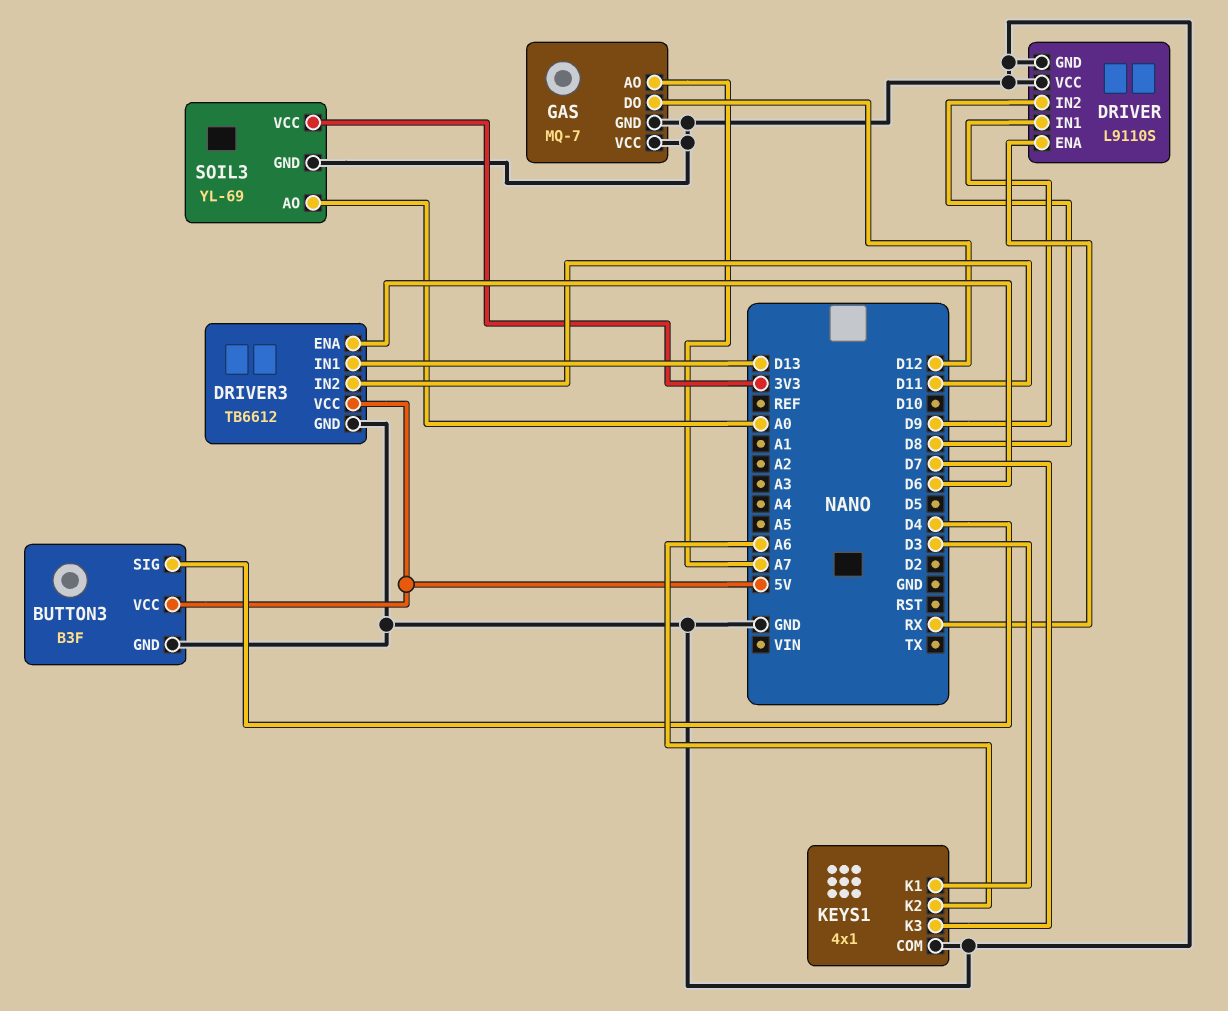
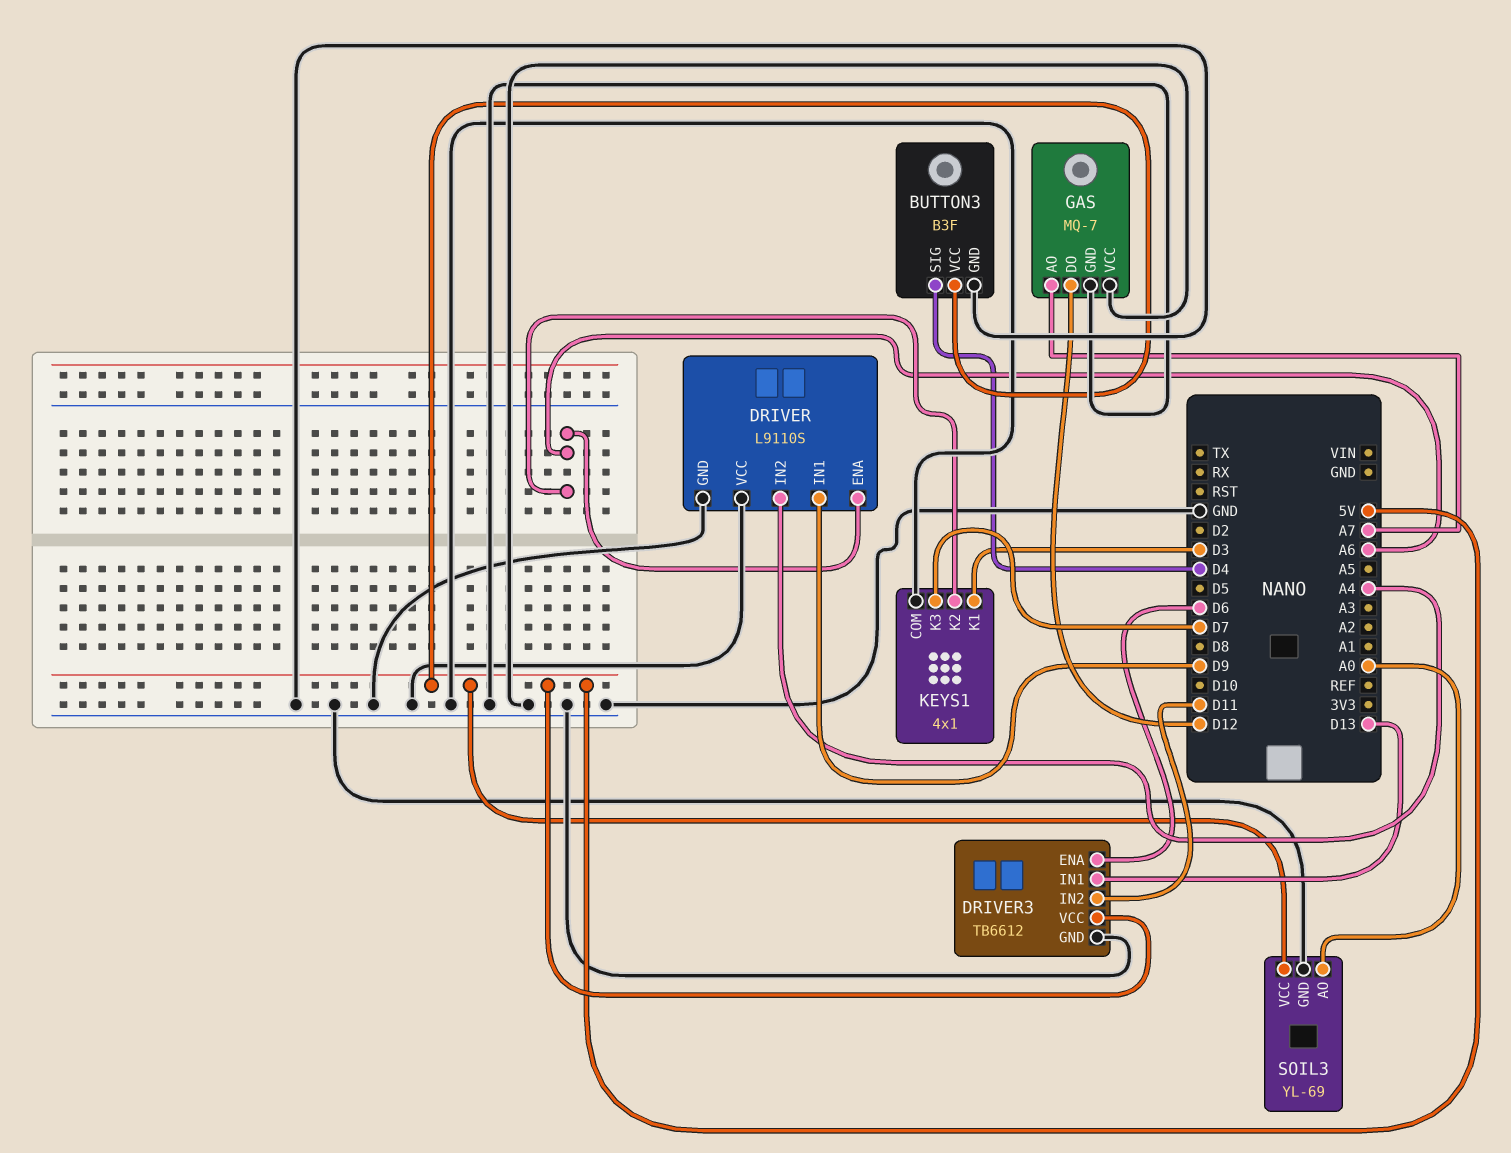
DRIVER pin ENA: RX -> A6
DRIVER pin IN2: D8 -> A4
SOIL3 pin VCC: 3V3 -> 5V

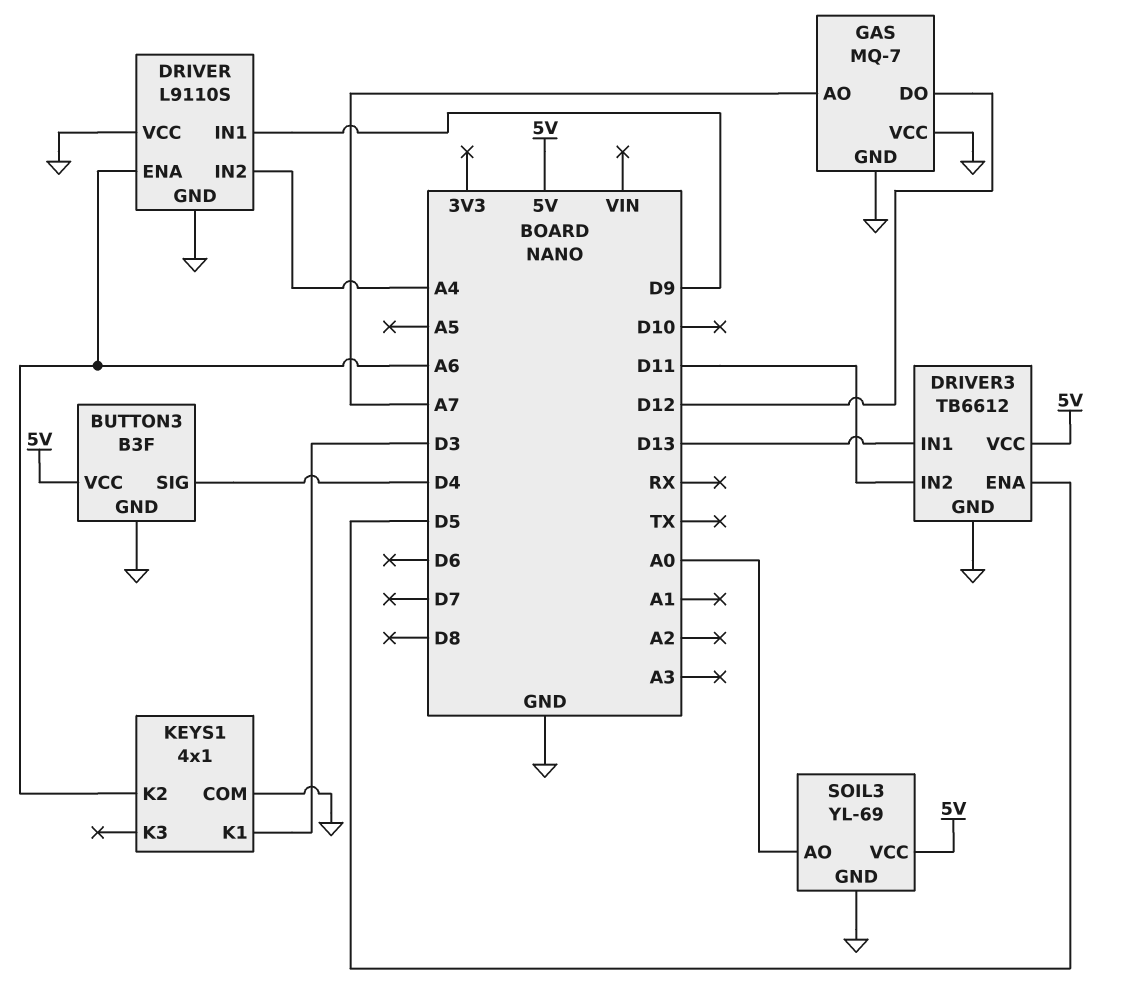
DRIVER3 pin ENA: D6 -> D5
KEYS1 pin K3: D7 -> none

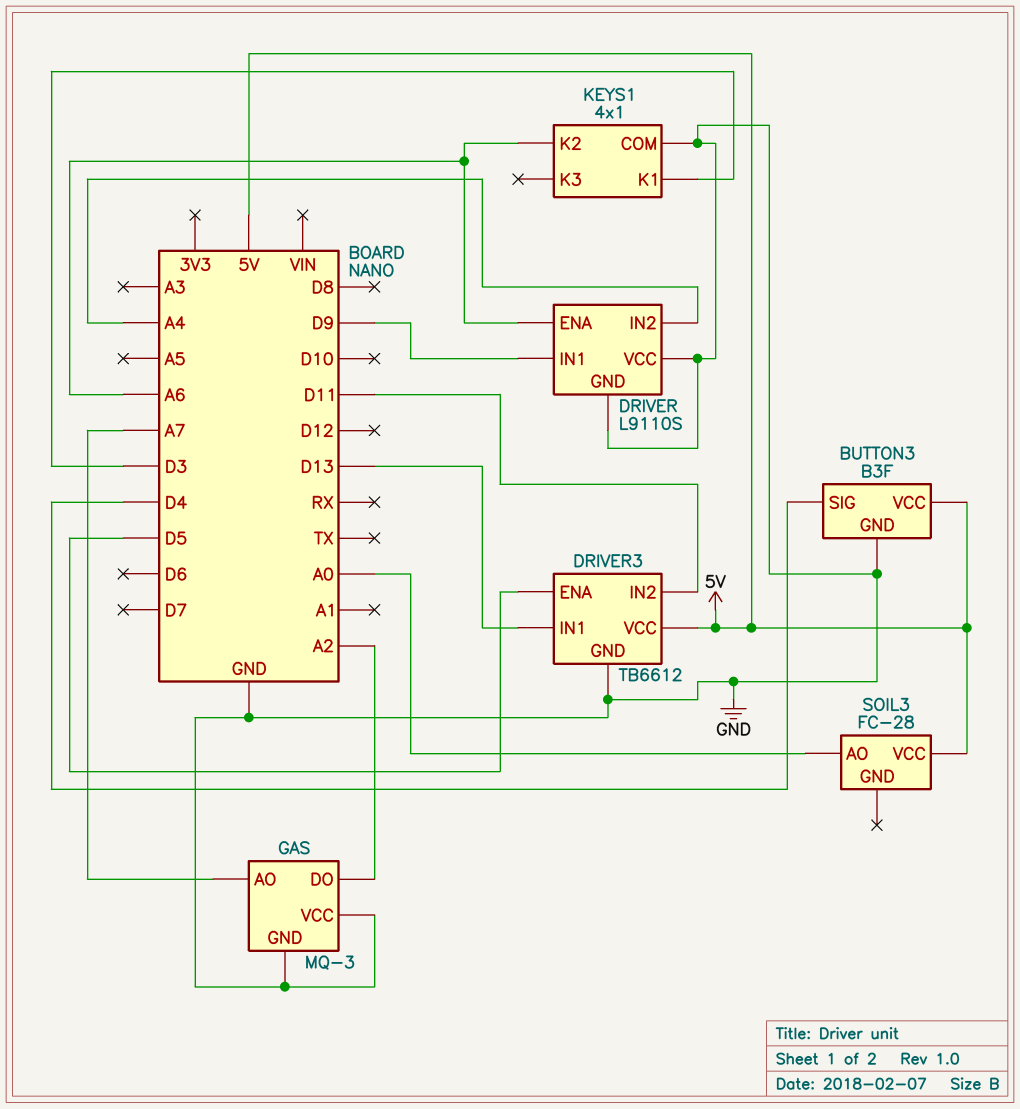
GAS: MQ-7 -> MQ-3
GAS pin DO: D12 -> A2
SOIL3: YL-69 -> FC-28
SOIL3 pin GND: GND -> none

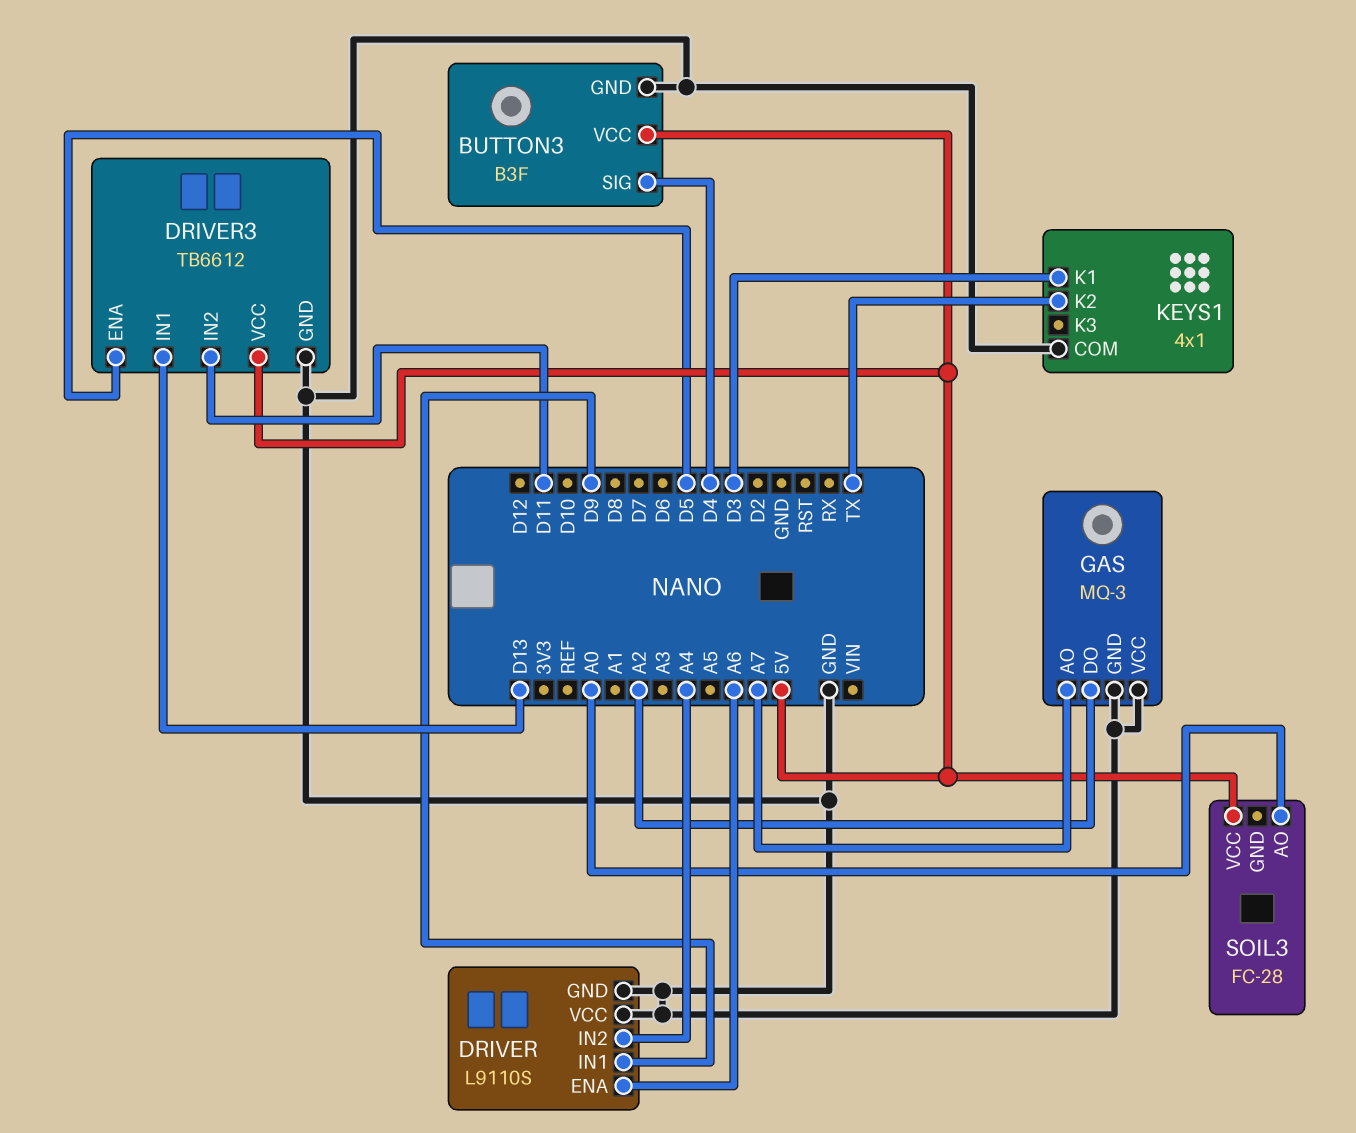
KEYS1 pin K2: A6 -> TX

